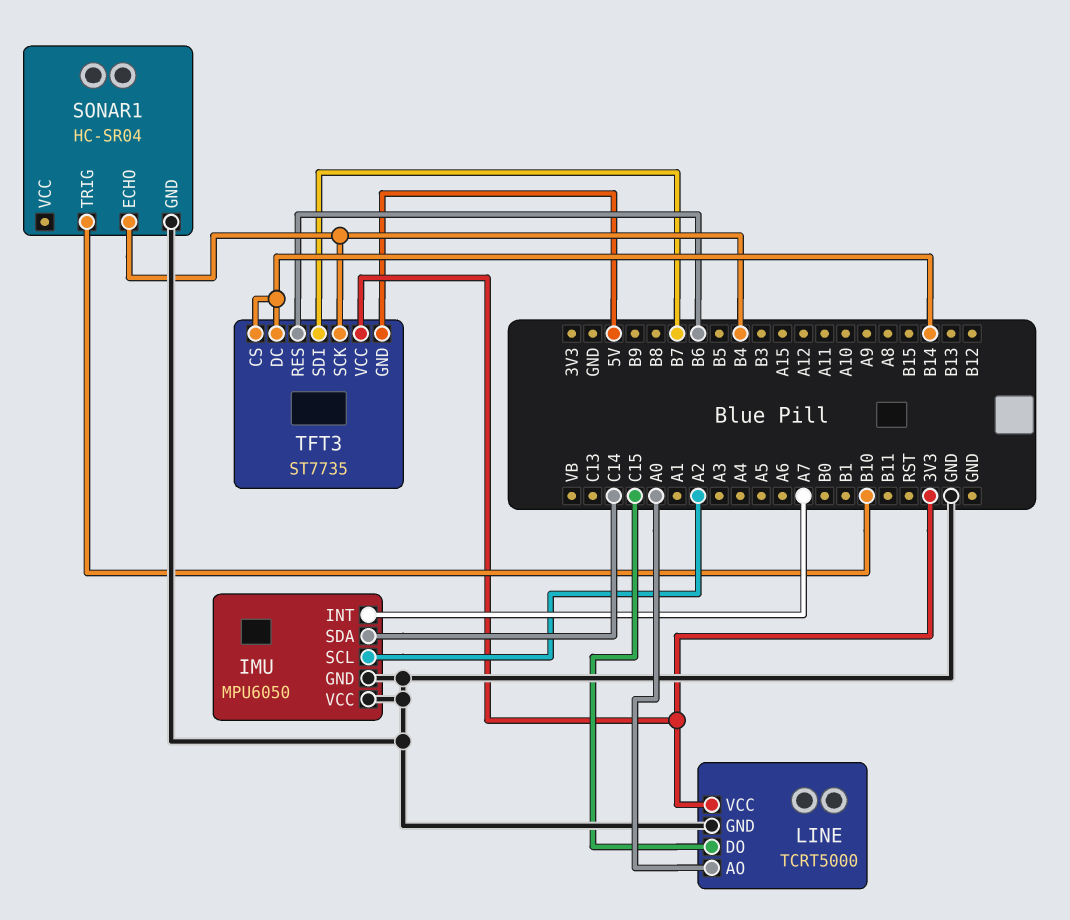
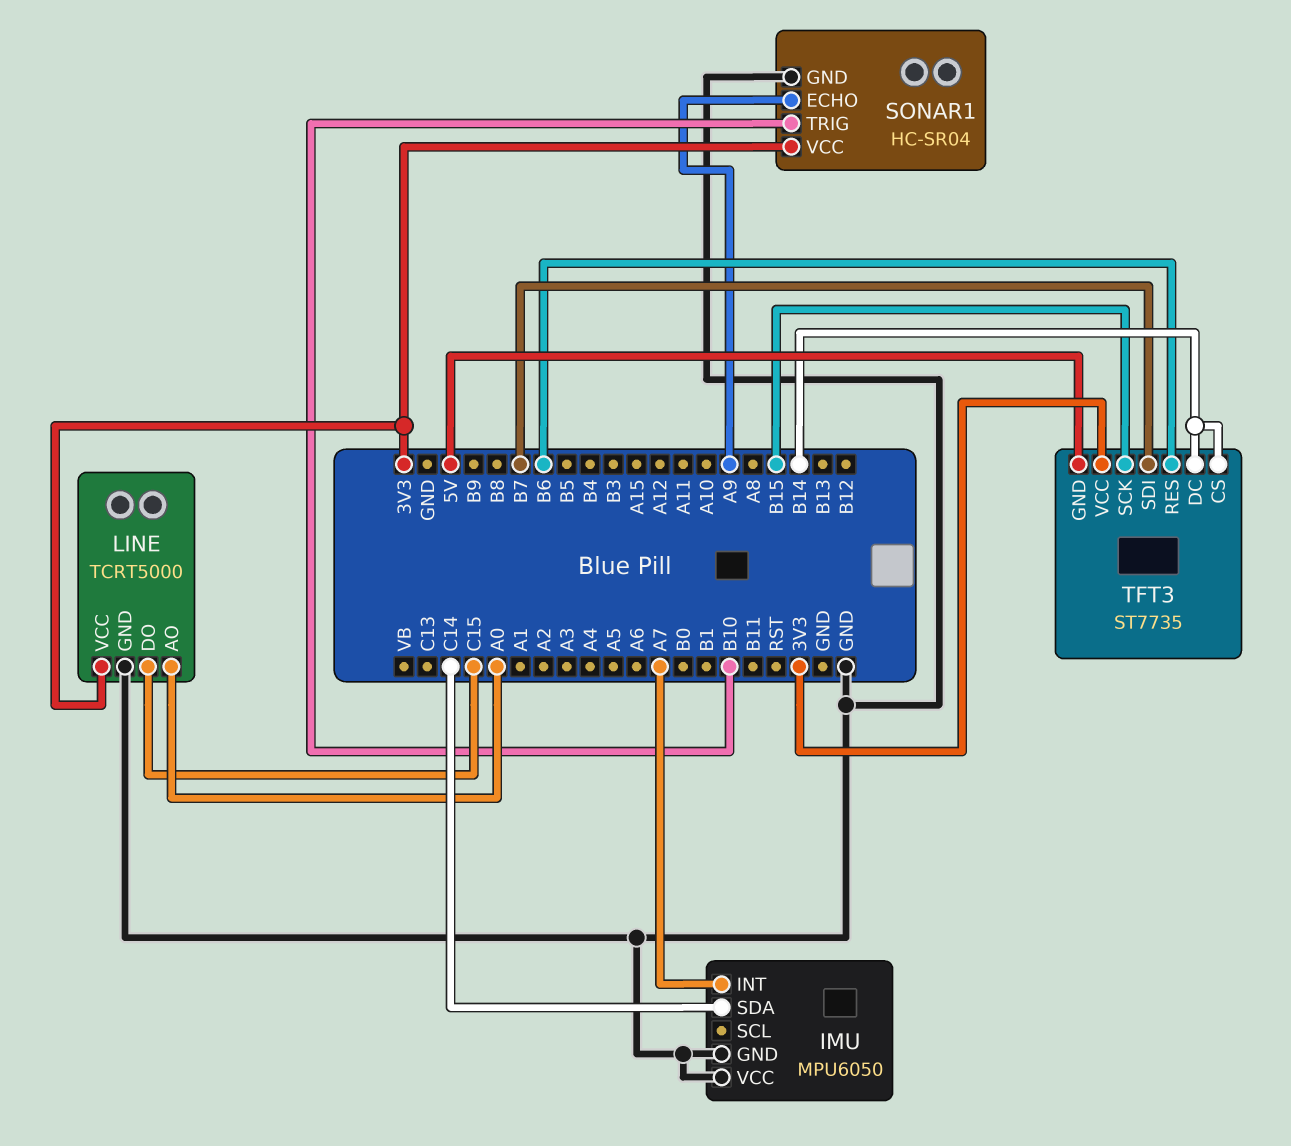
IMU pin SCL: A2 -> none
SONAR1 pin ECHO: B4 -> A9
SONAR1 pin VCC: none -> 3V3
TFT3 pin SCK: B4 -> B15

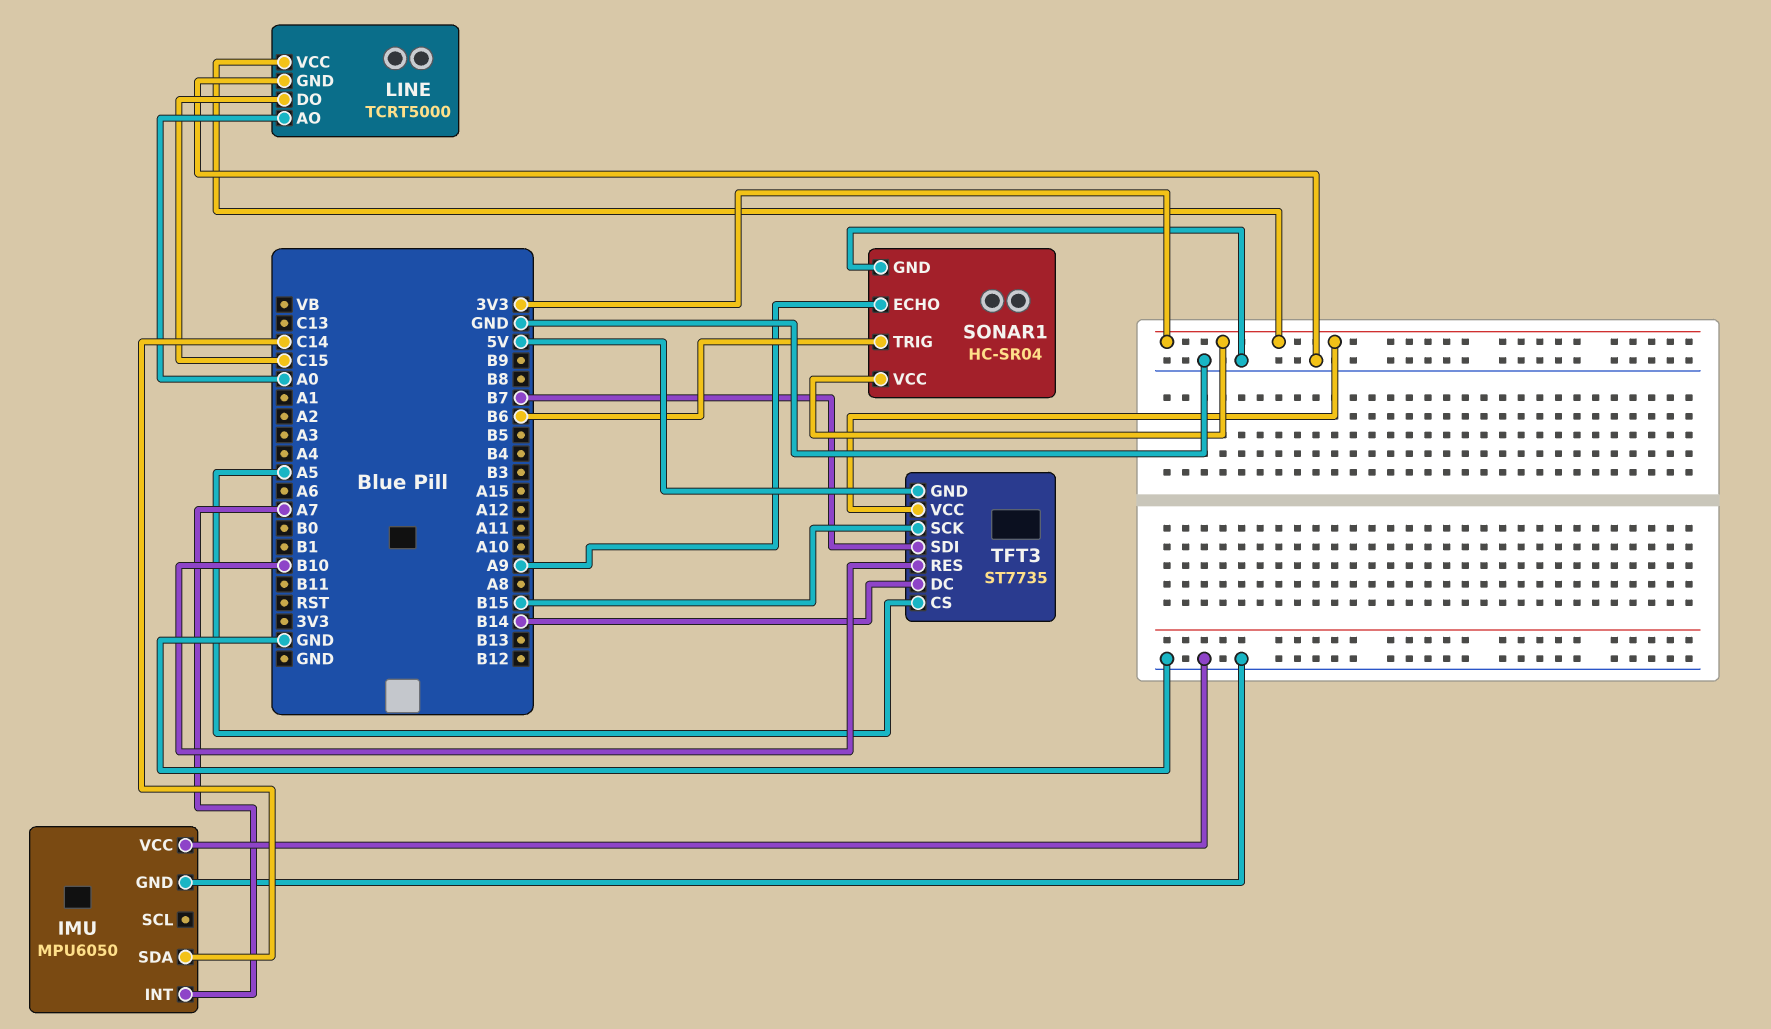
SONAR1 pin TRIG: B10 -> B6
TFT3 pin CS: B14 -> A5
TFT3 pin RES: B6 -> B10

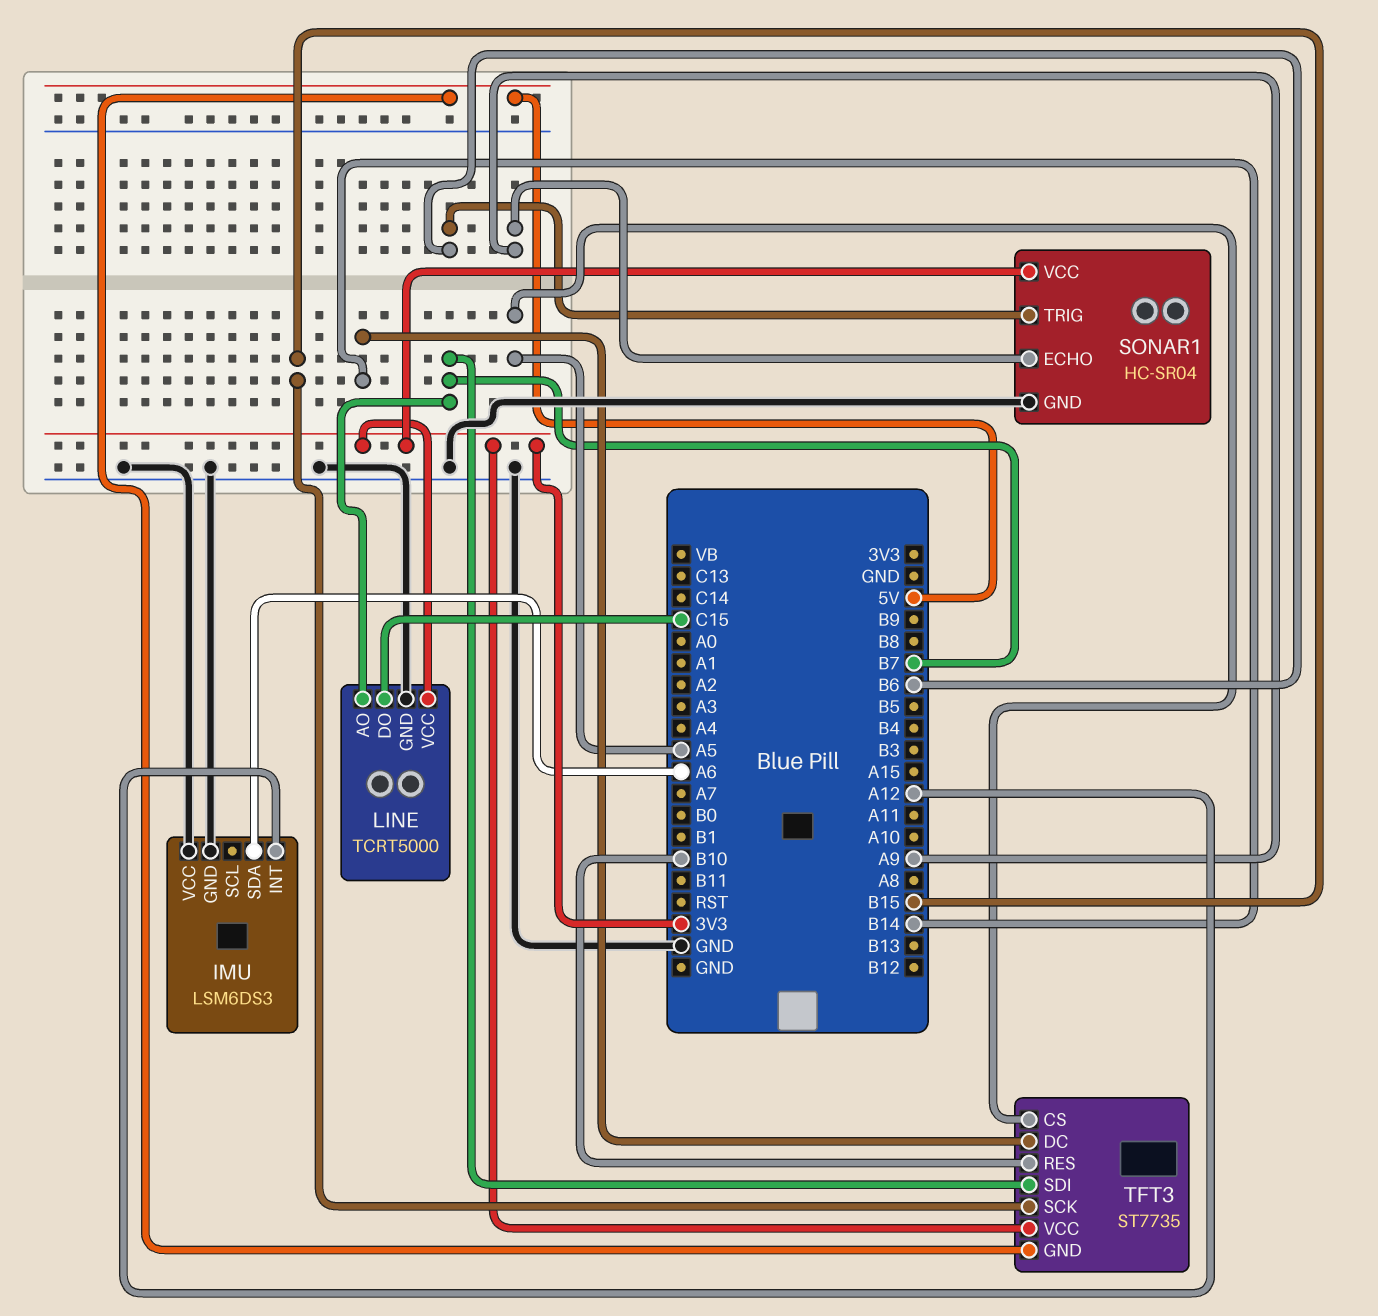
IMU: MPU6050 -> LSM6DS3
IMU pin INT: A7 -> A12
IMU pin SDA: C14 -> A6
LINE pin AO: A0 -> B7

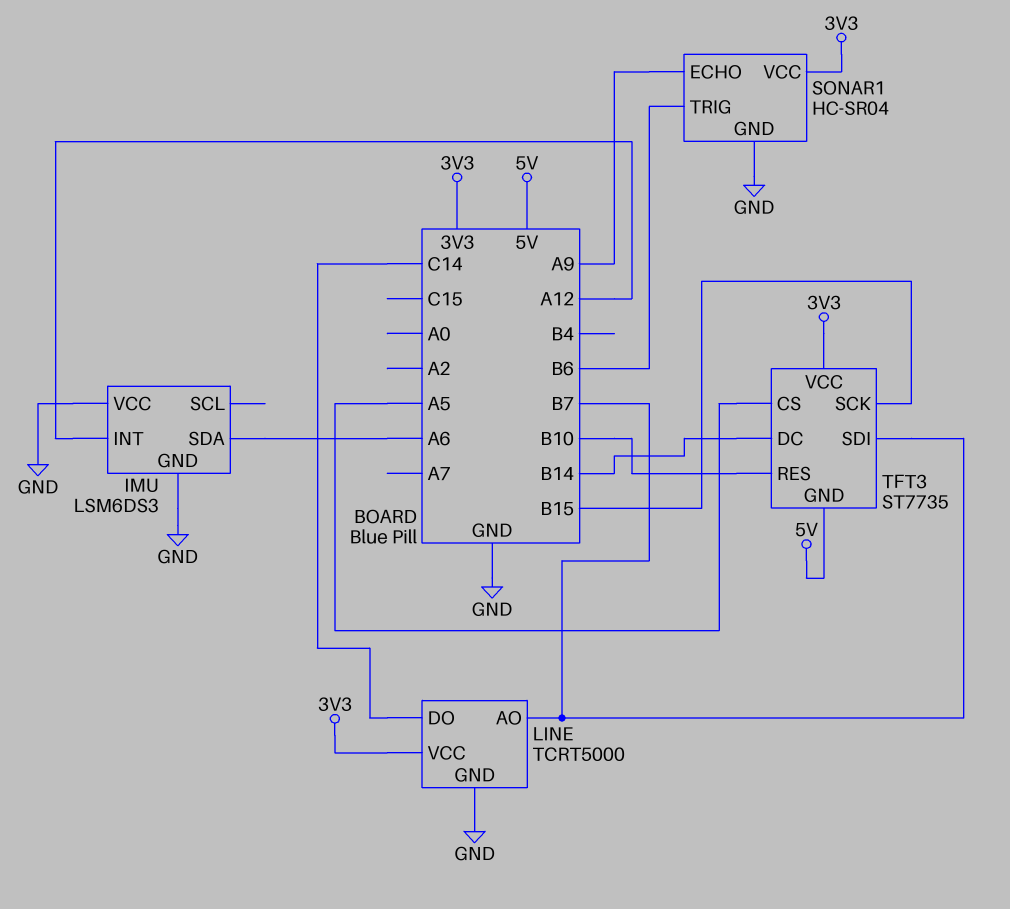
LINE pin DO: C15 -> C14

